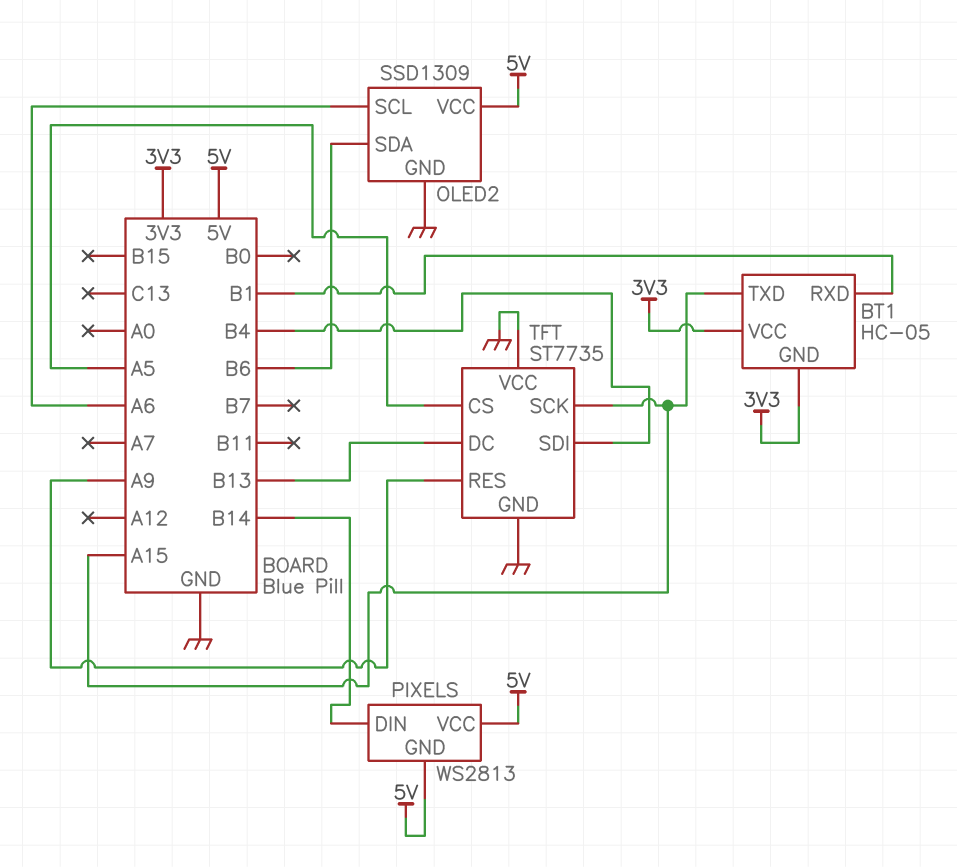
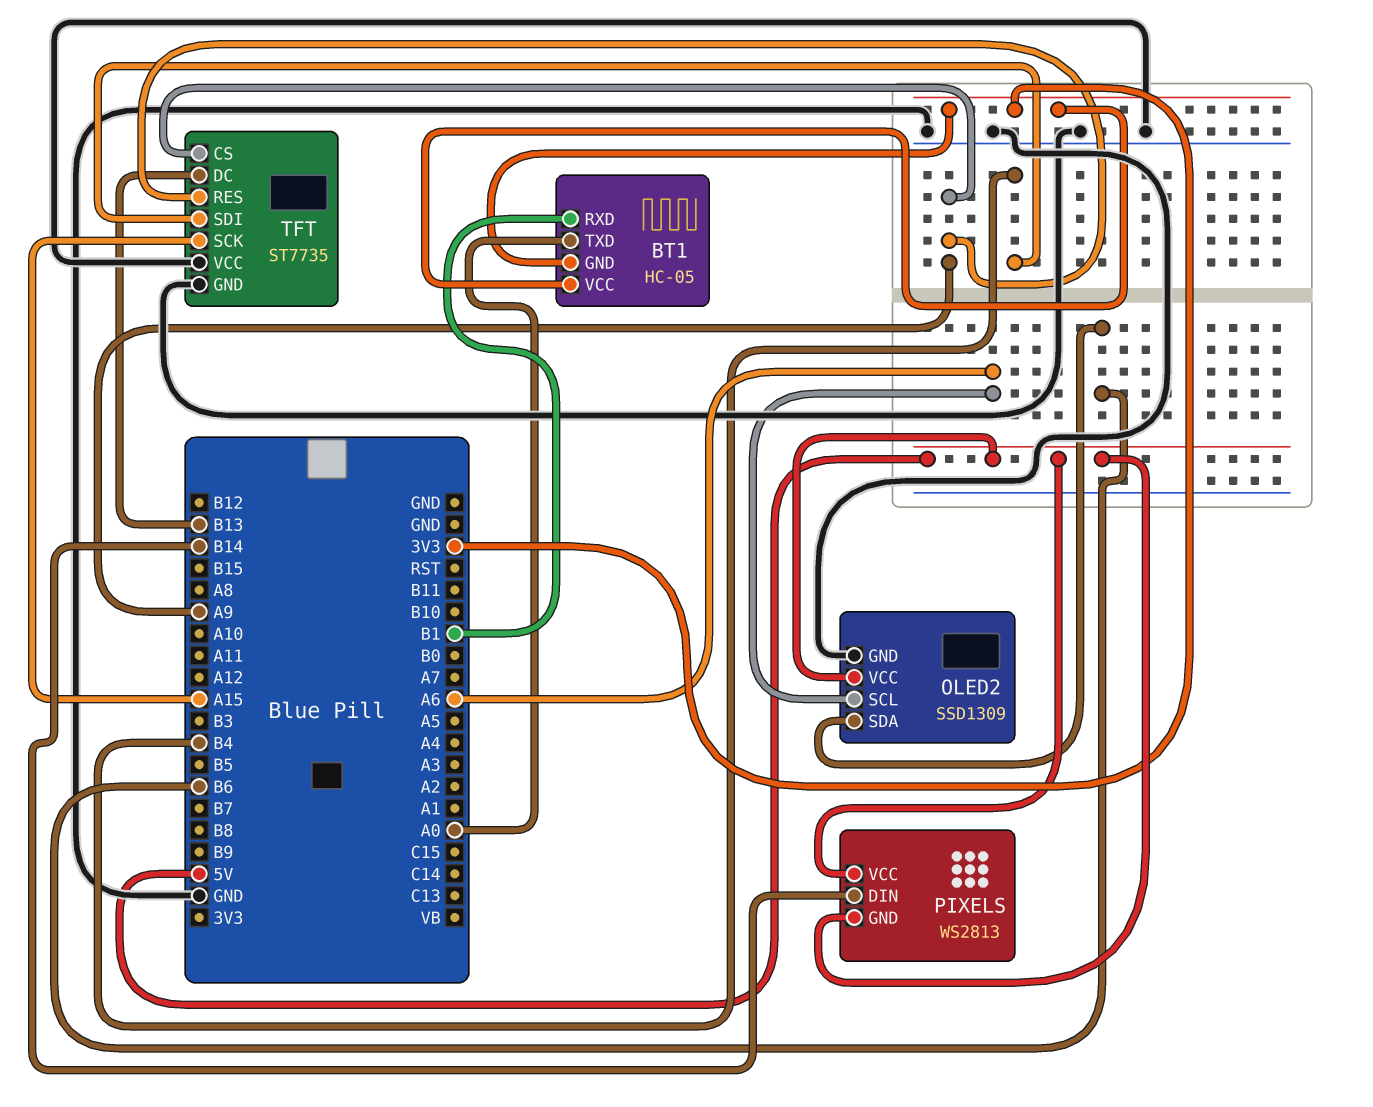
BT1 pin TXD: A15 -> A0
TFT pin CS: A5 -> A9

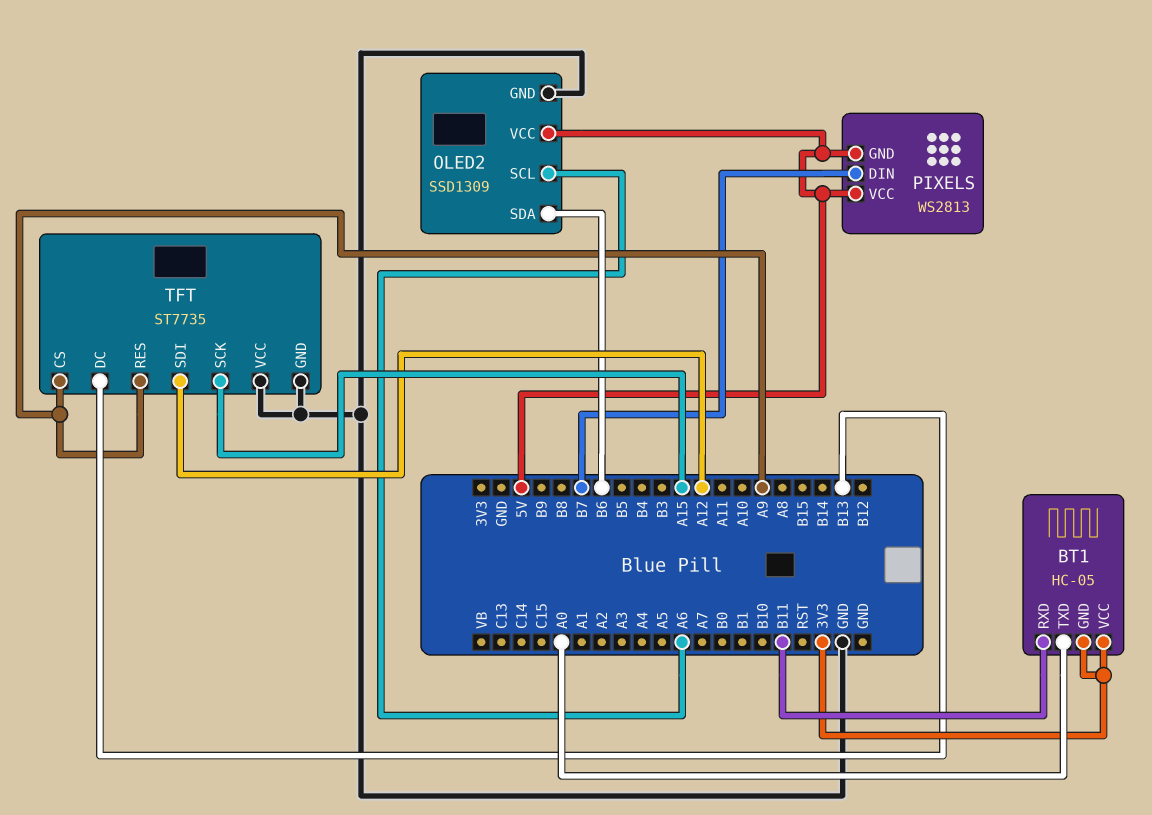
BT1 pin RXD: B1 -> B11
PIXELS pin DIN: B14 -> B7
TFT pin SDI: B4 -> A12

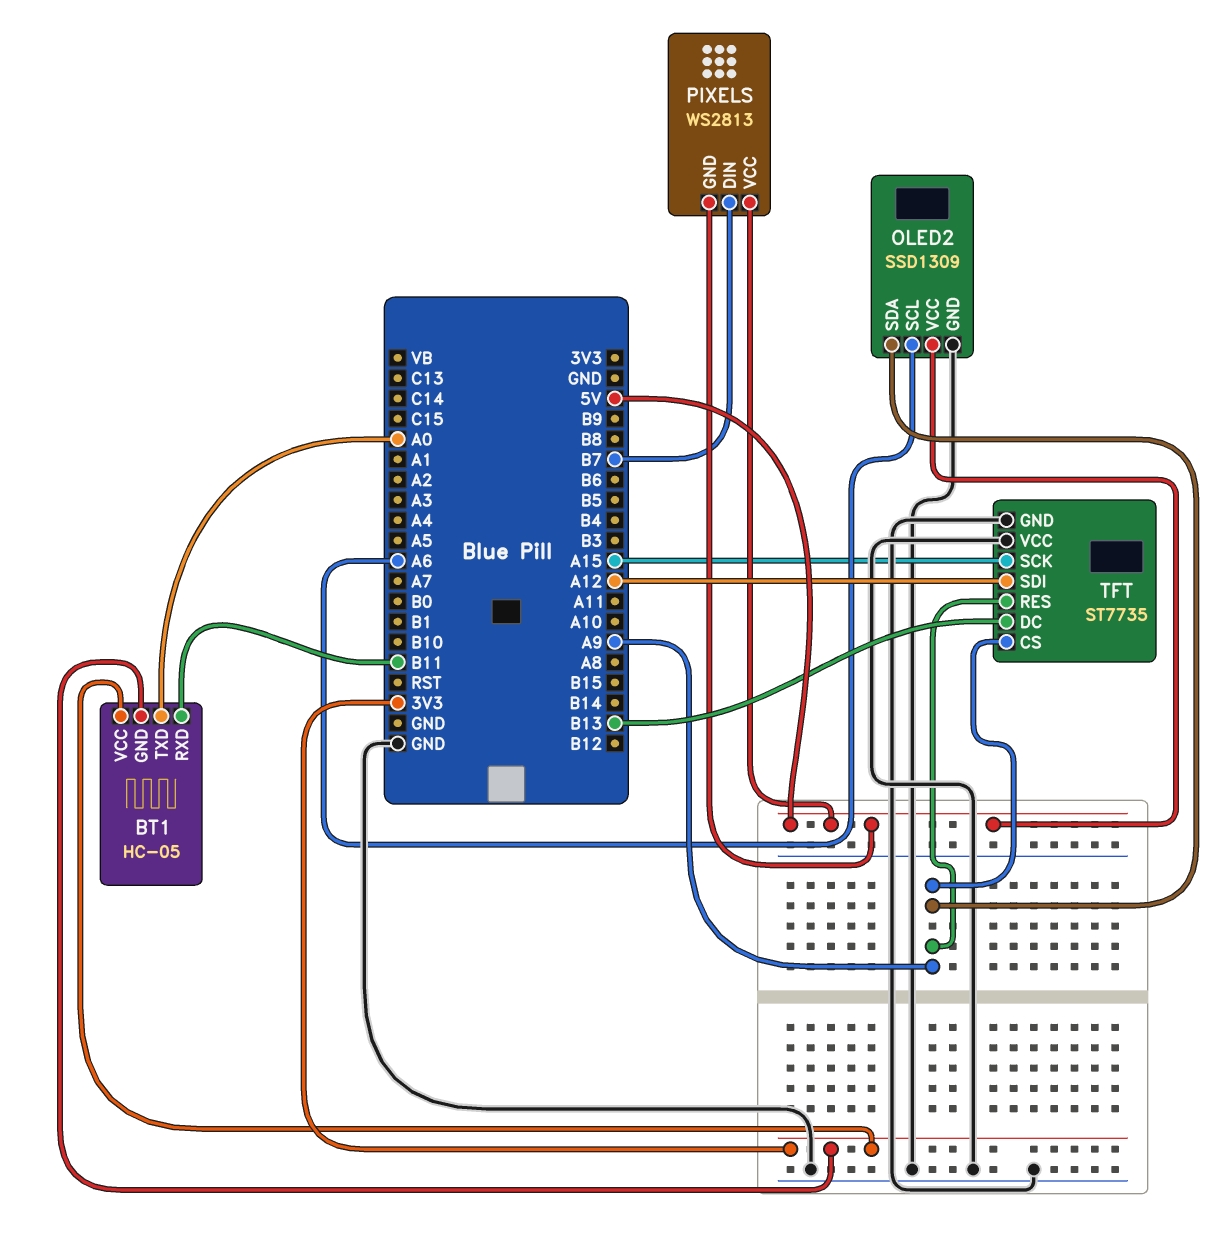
OLED2 pin SDA: B6 -> A9

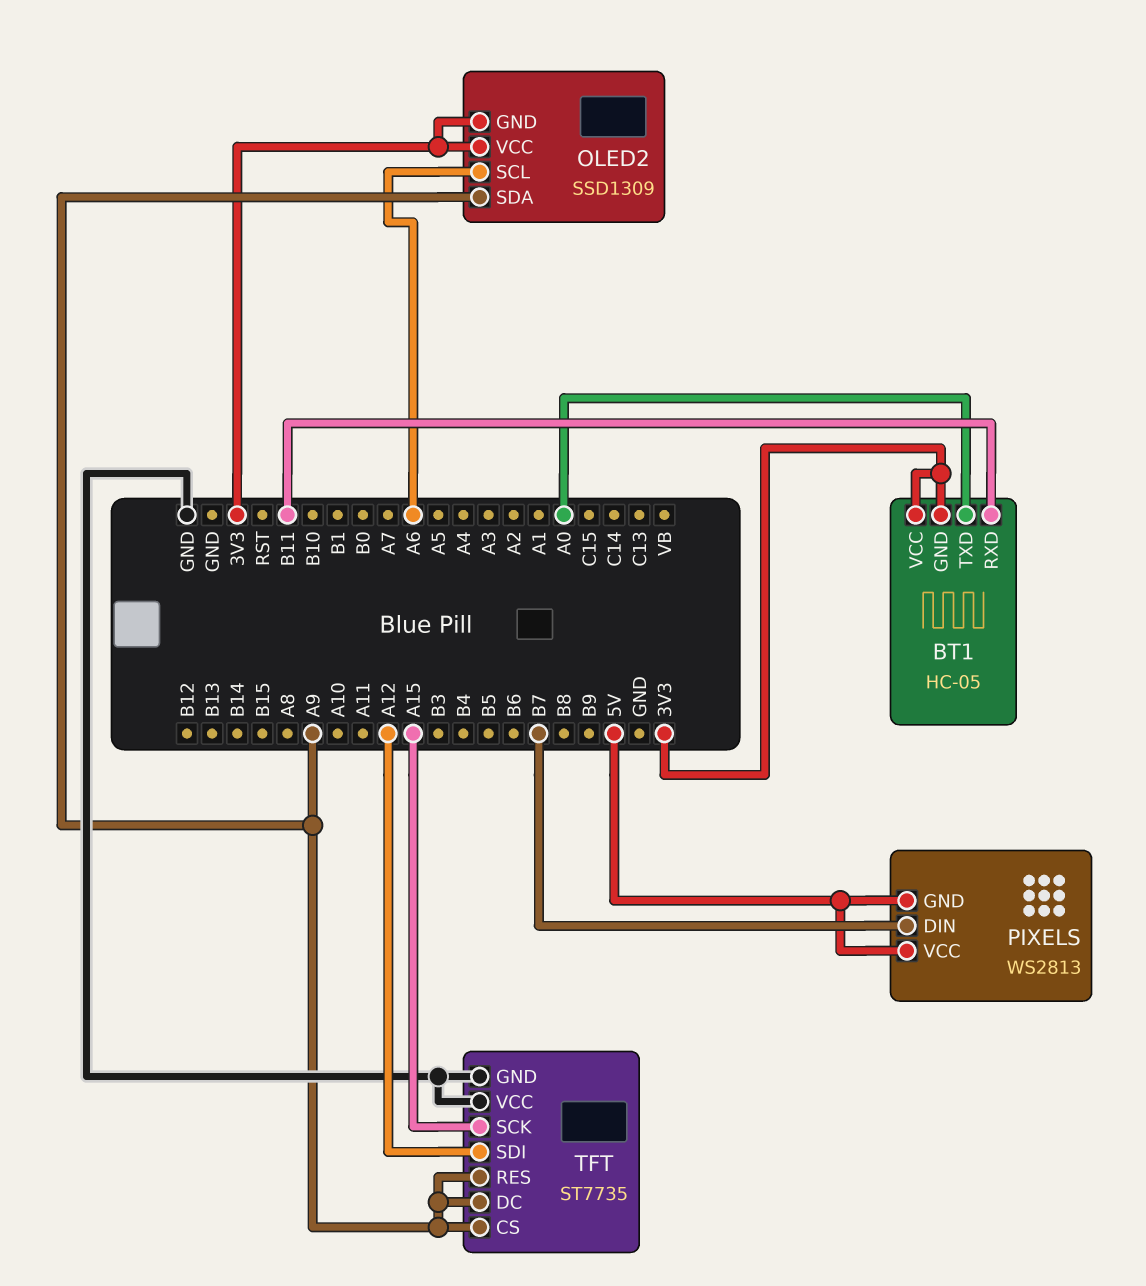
OLED2 pin GND: GND -> 3V3
OLED2 pin VCC: 5V -> 3V3
TFT pin DC: B13 -> A9

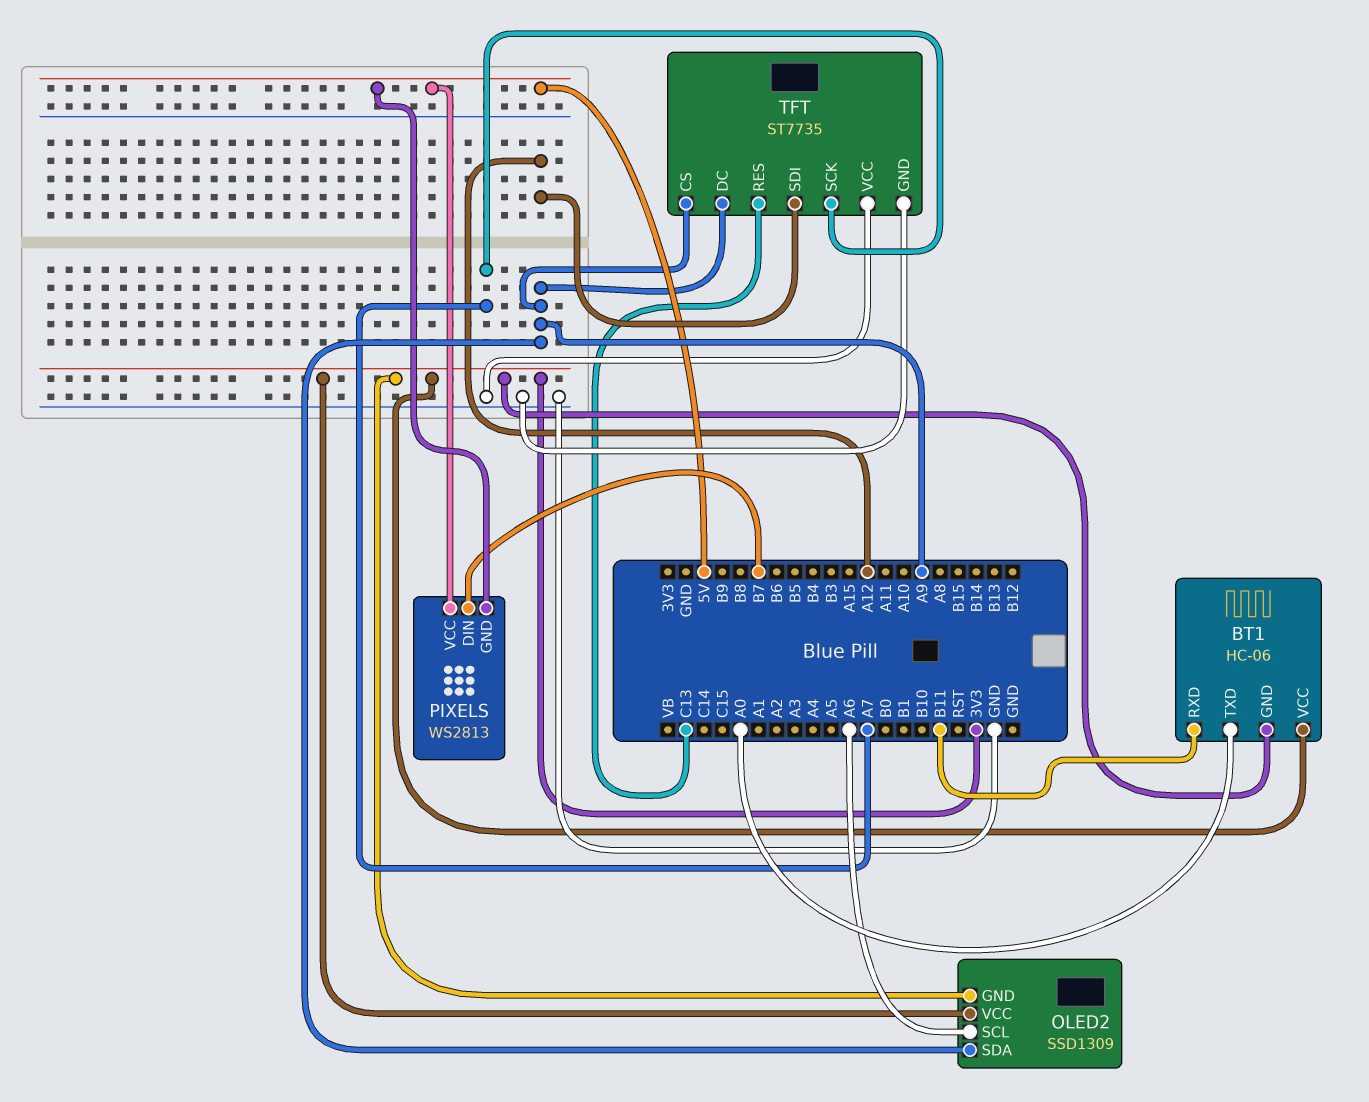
BT1: HC-05 -> HC-06
TFT pin RES: A9 -> C13
TFT pin SCK: A15 -> A7

